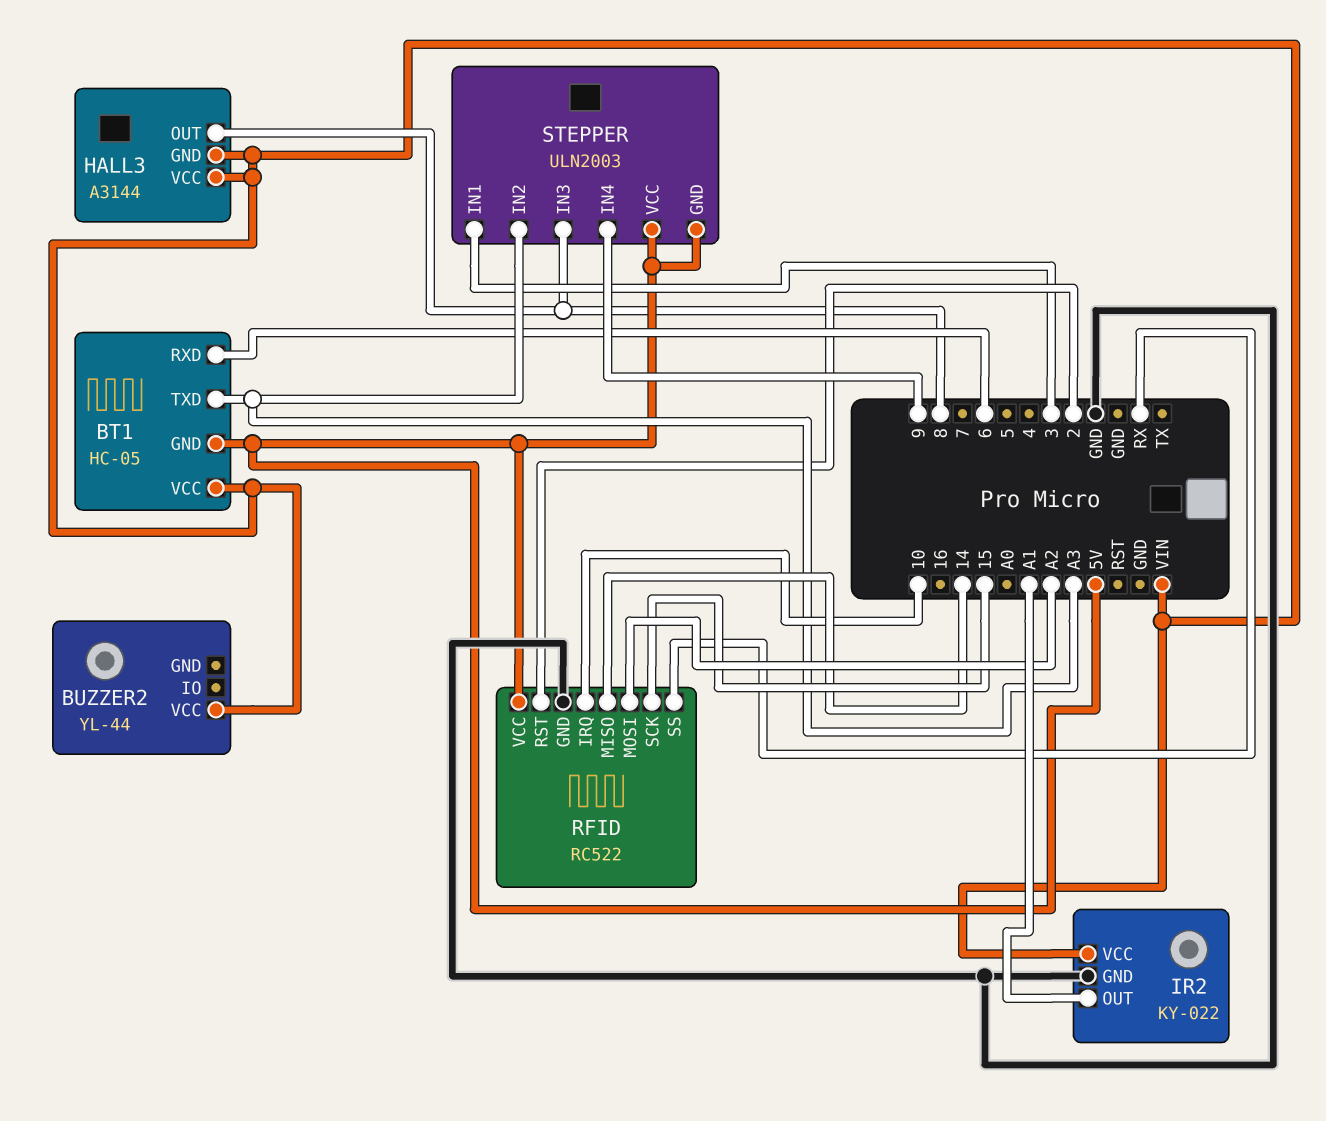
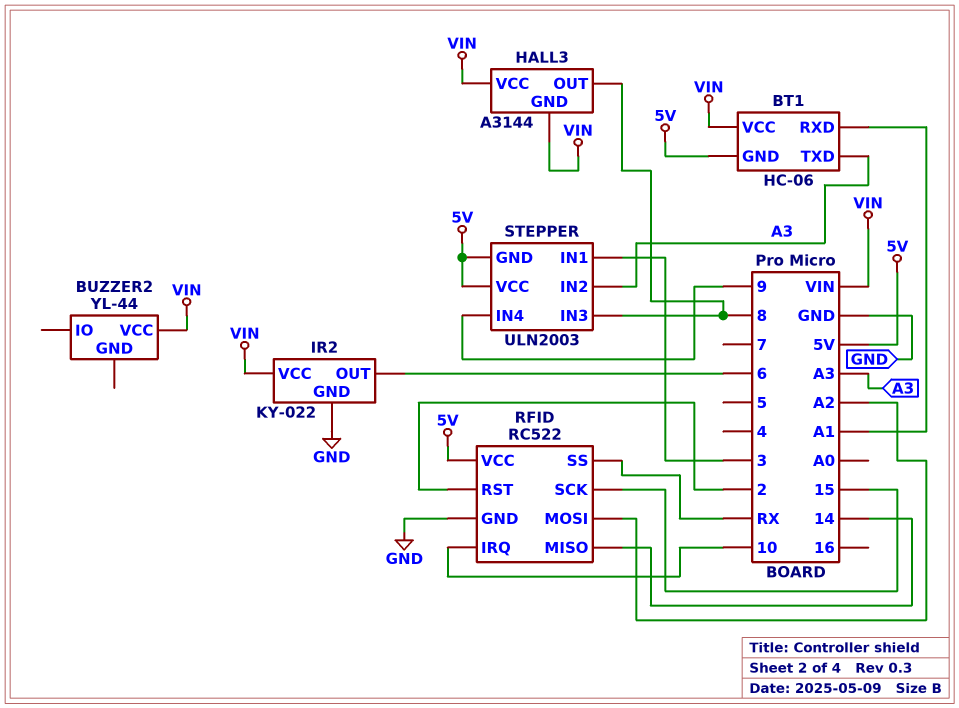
BT1: HC-05 -> HC-06
BT1 pin RXD: 6 -> A1
IR2 pin OUT: A1 -> 6

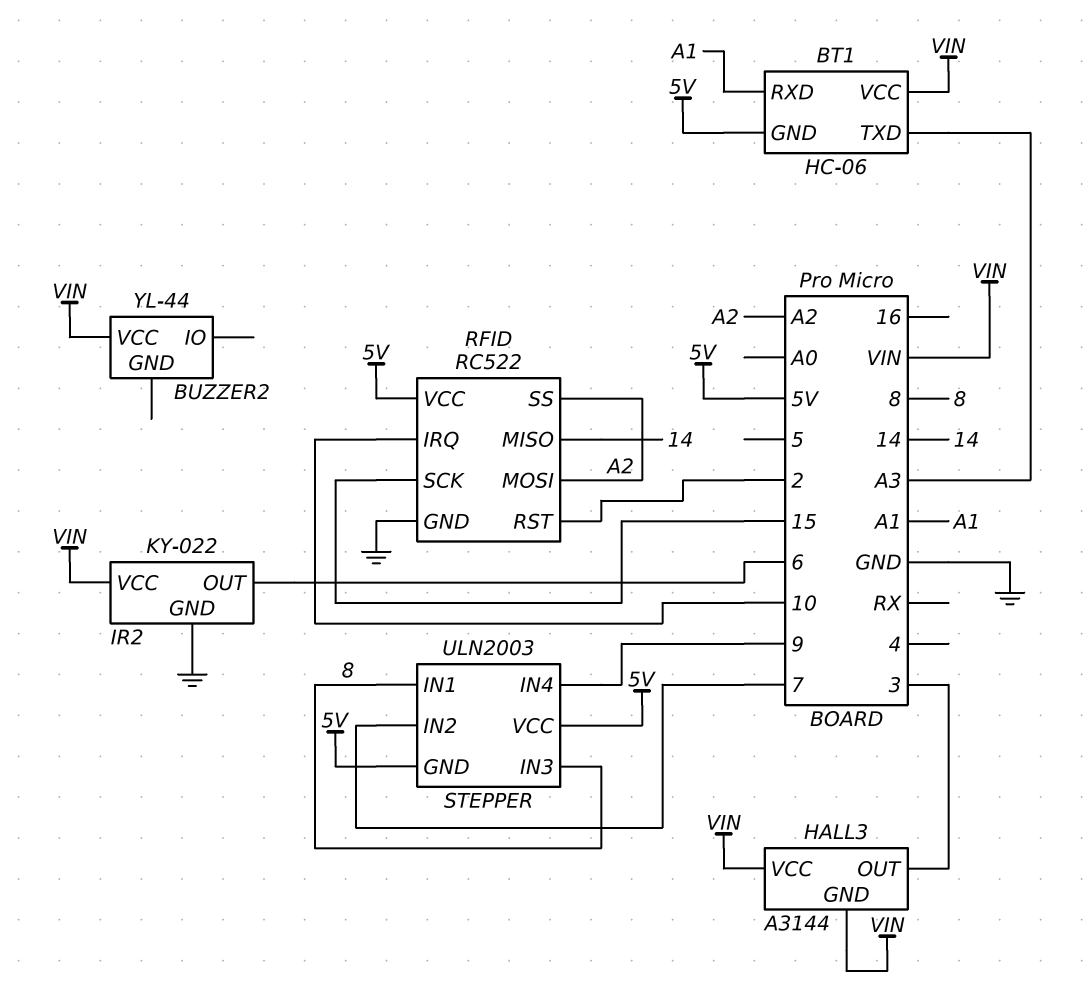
HALL3 pin OUT: 8 -> 3
RFID pin SS: RX -> A2
STEPPER pin IN1: 3 -> 8
STEPPER pin IN2: A3 -> 7

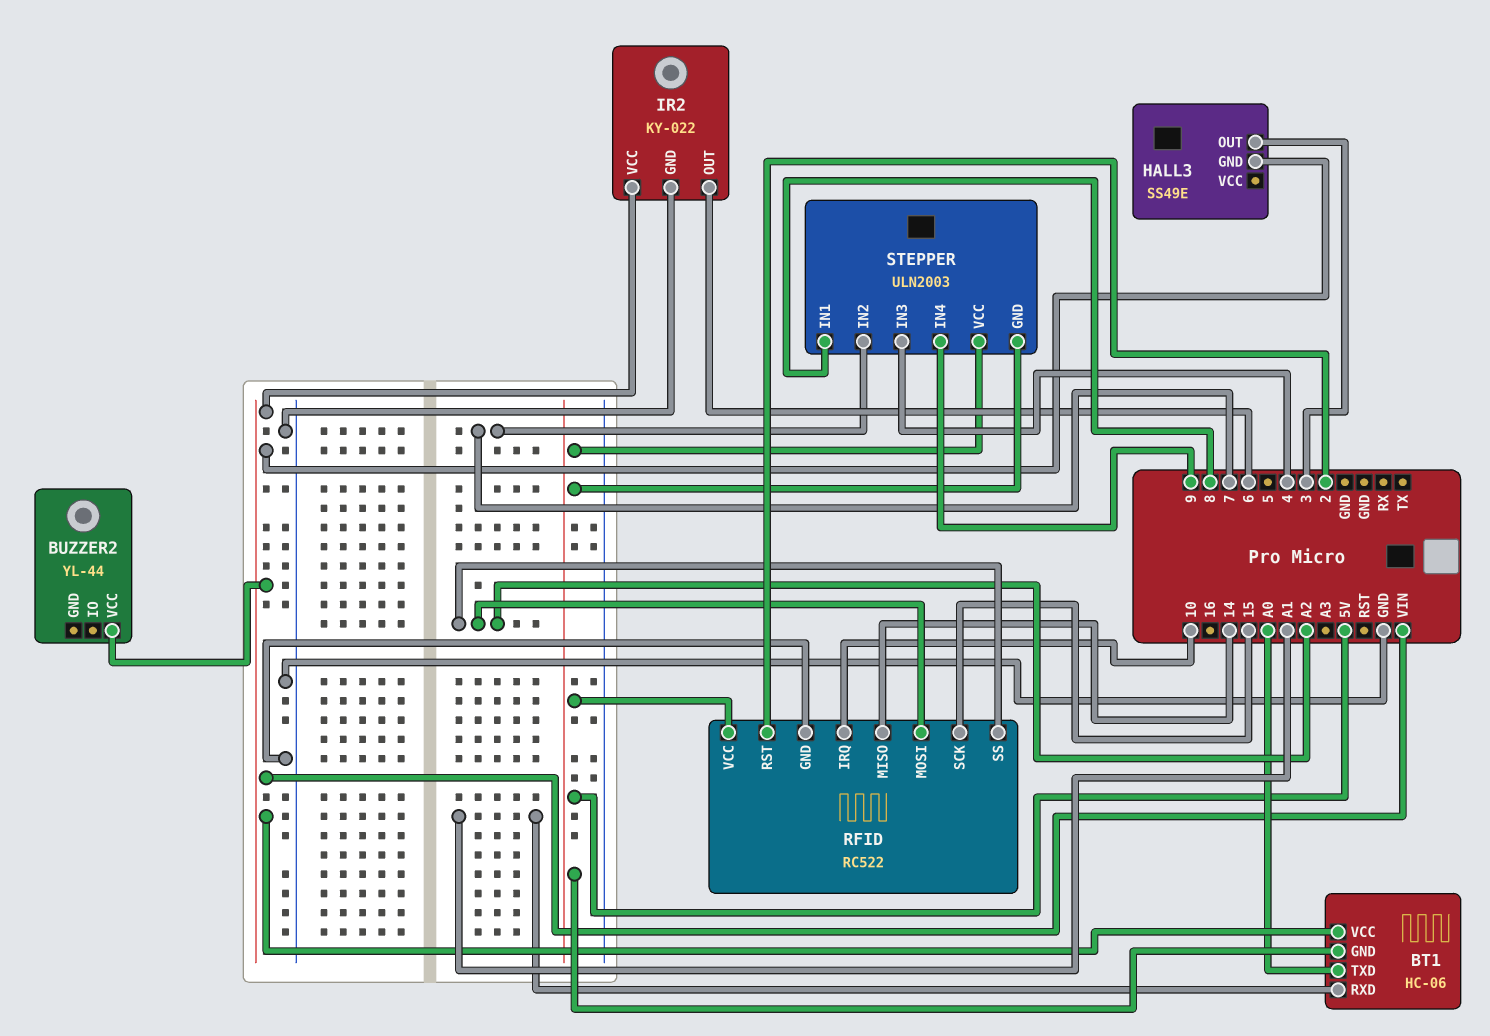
BT1 pin TXD: A3 -> A0
HALL3: A3144 -> SS49E
HALL3 pin VCC: VIN -> none
STEPPER pin IN3: 8 -> 4

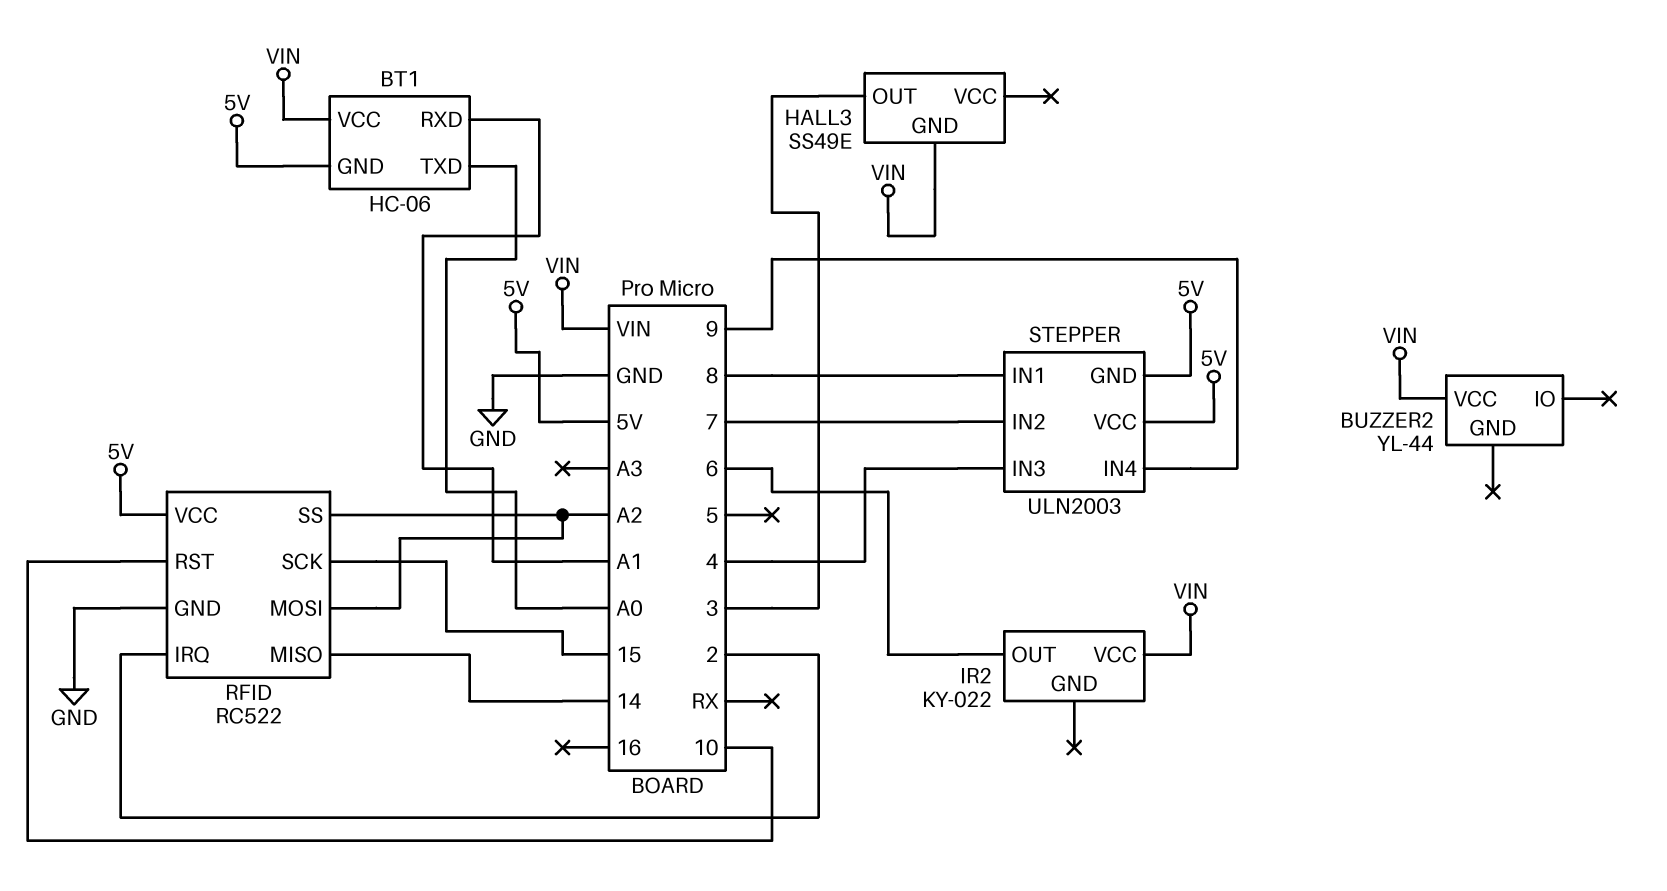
IR2 pin GND: GND -> none
RFID pin IRQ: 10 -> 2
RFID pin RST: 2 -> 10

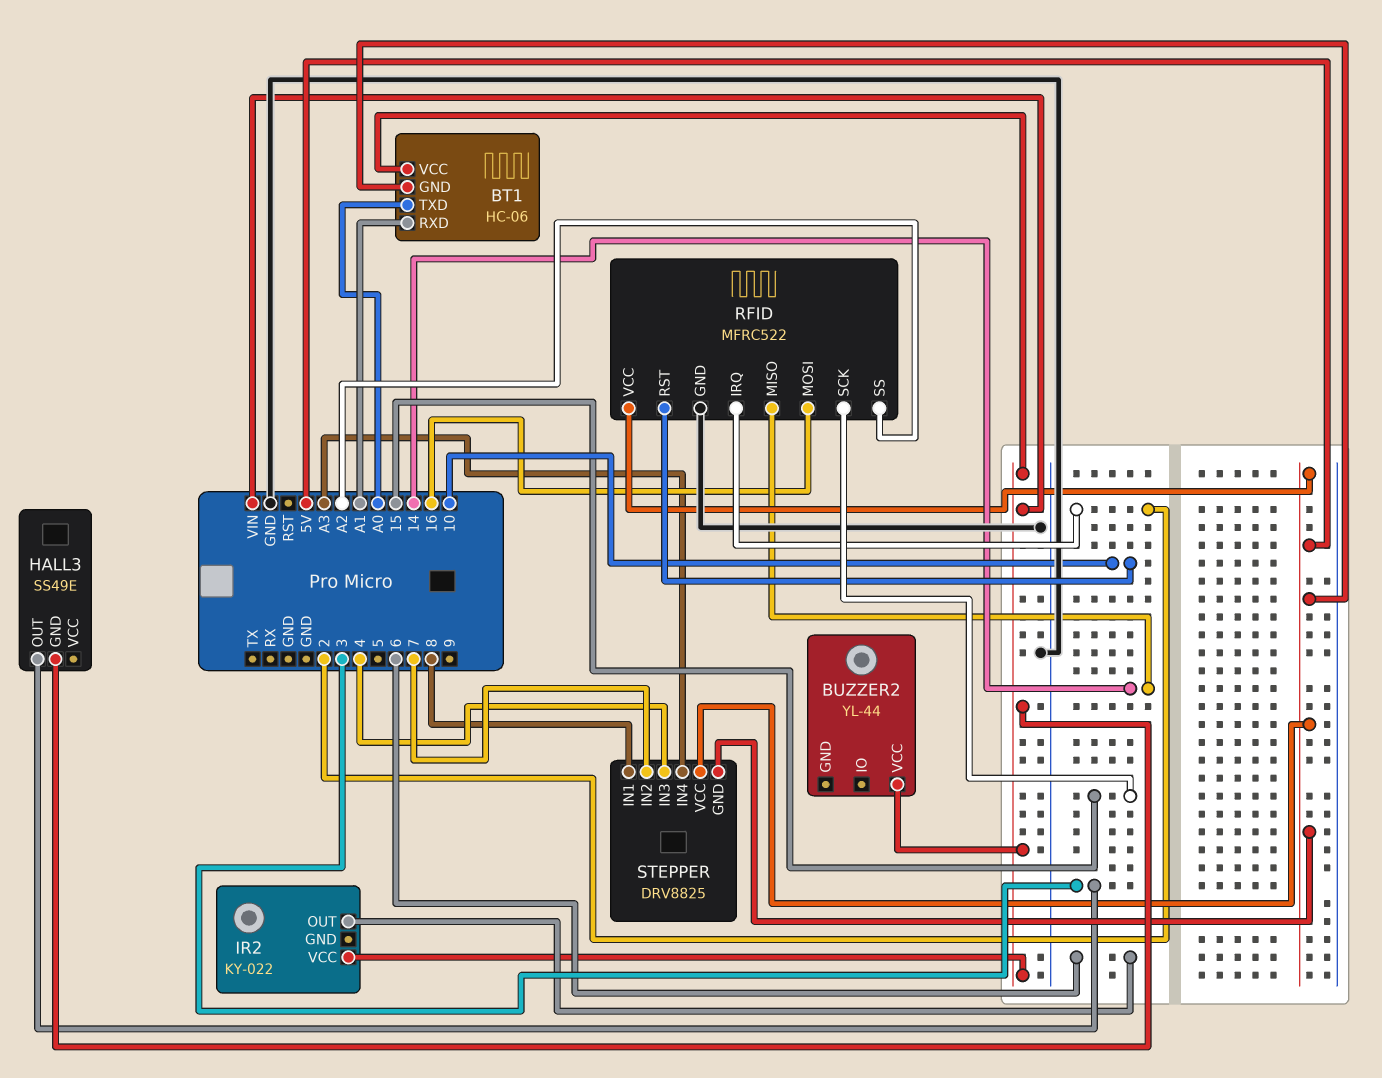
RFID: RC522 -> MFRC522
RFID pin MOSI: A2 -> 16
STEPPER: ULN2003 -> DRV8825
STEPPER pin IN4: 9 -> A3

